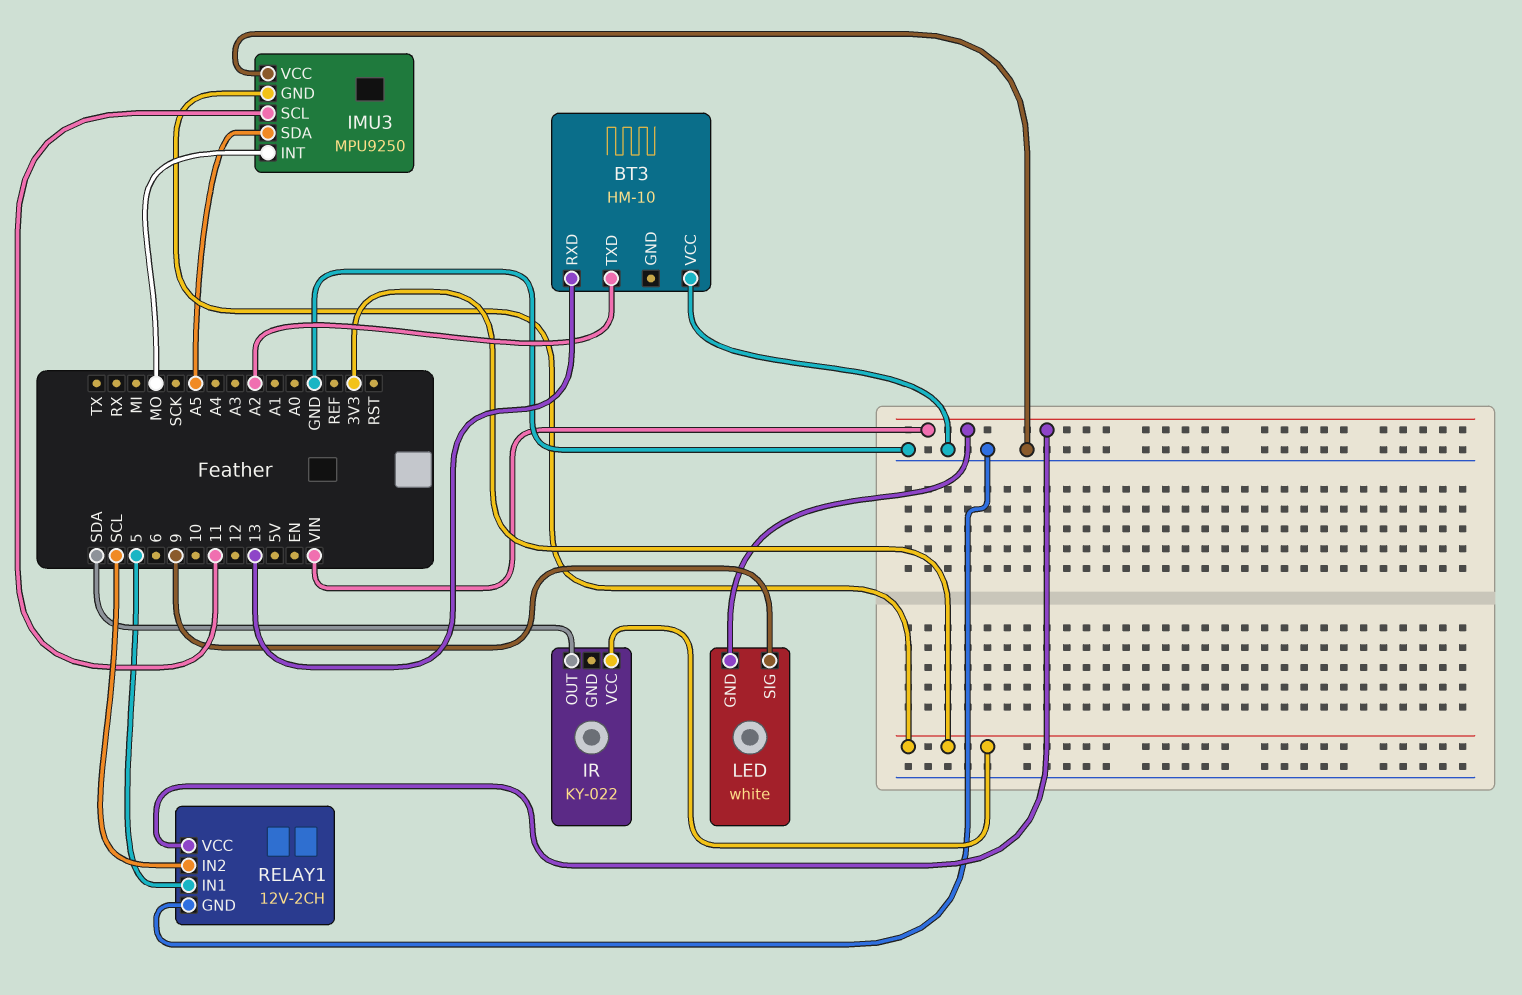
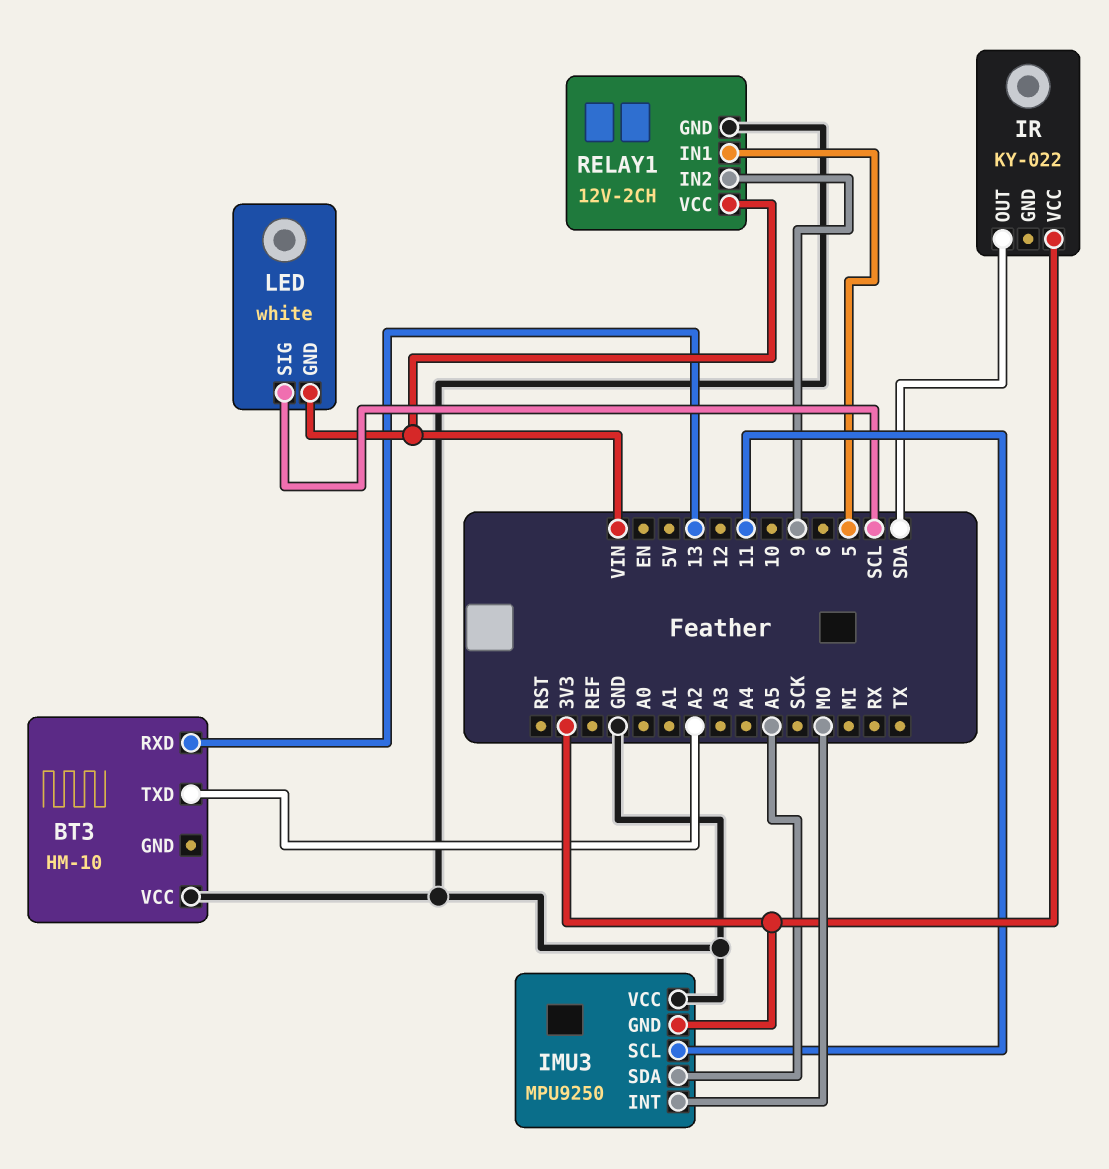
LED pin SIG: 9 -> SCL
RELAY1 pin IN2: SCL -> 9

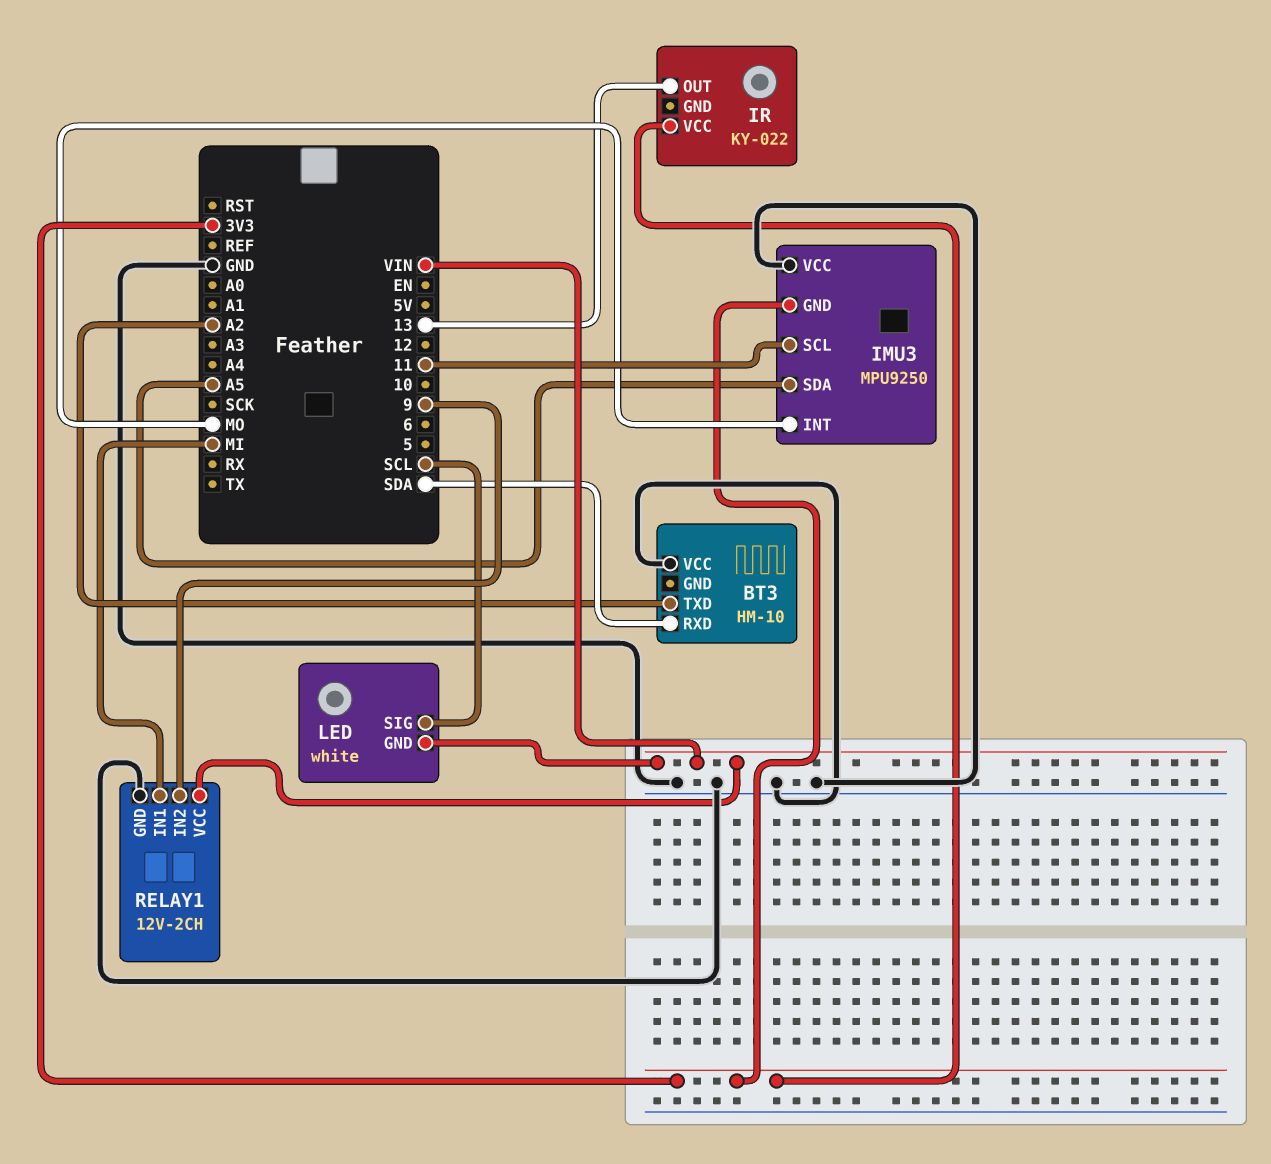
BT3 pin RXD: 13 -> SDA
IR pin OUT: SDA -> 13
RELAY1 pin IN1: 5 -> MI

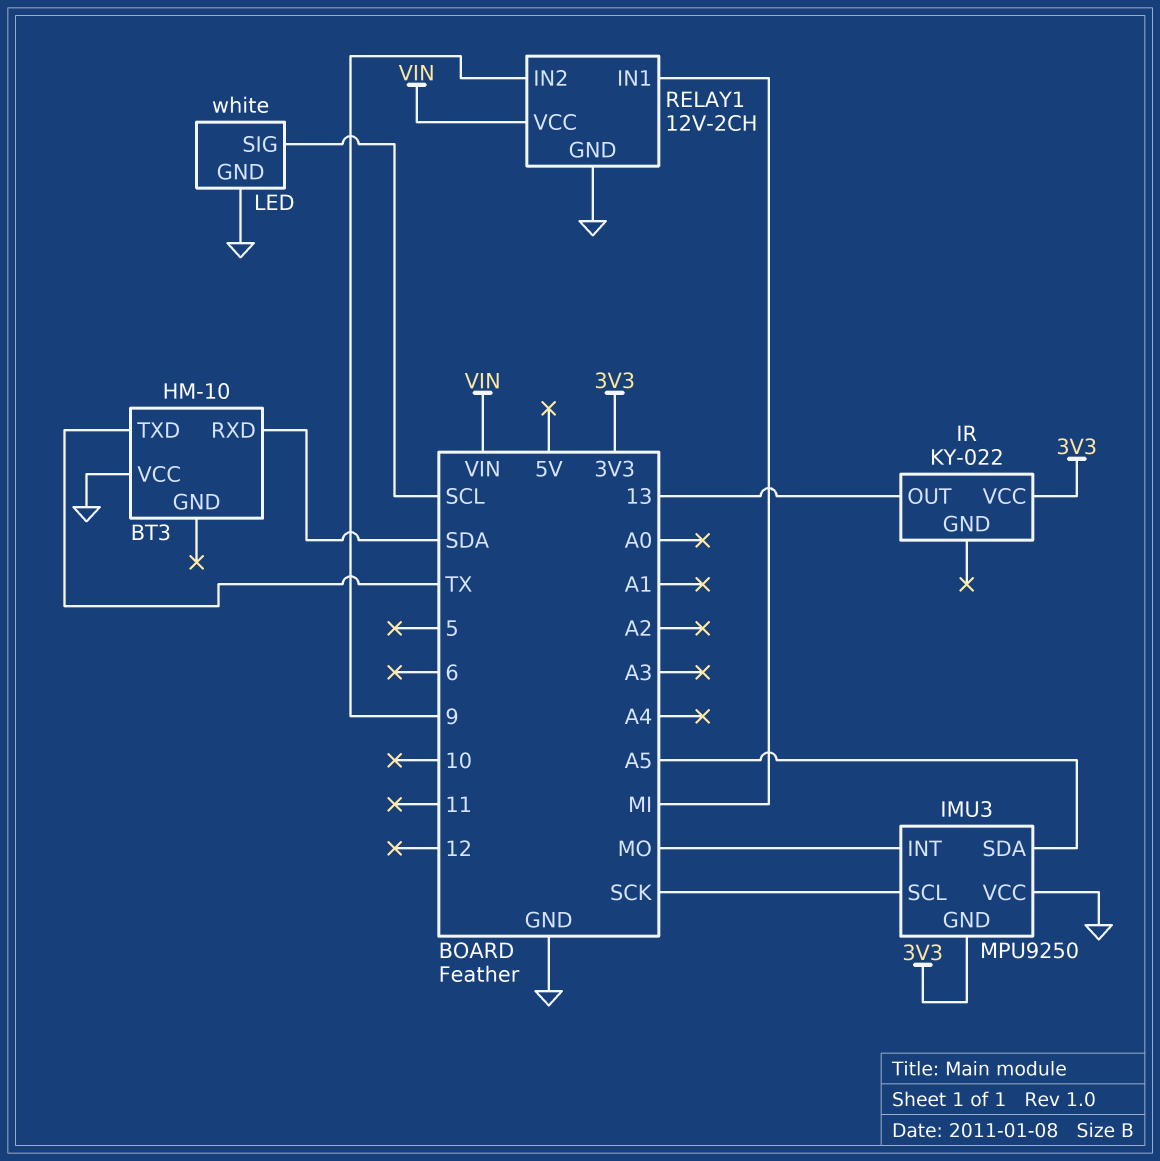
BT3 pin TXD: A2 -> TX
IMU3 pin SCL: 11 -> SCK
LED pin GND: VIN -> GND

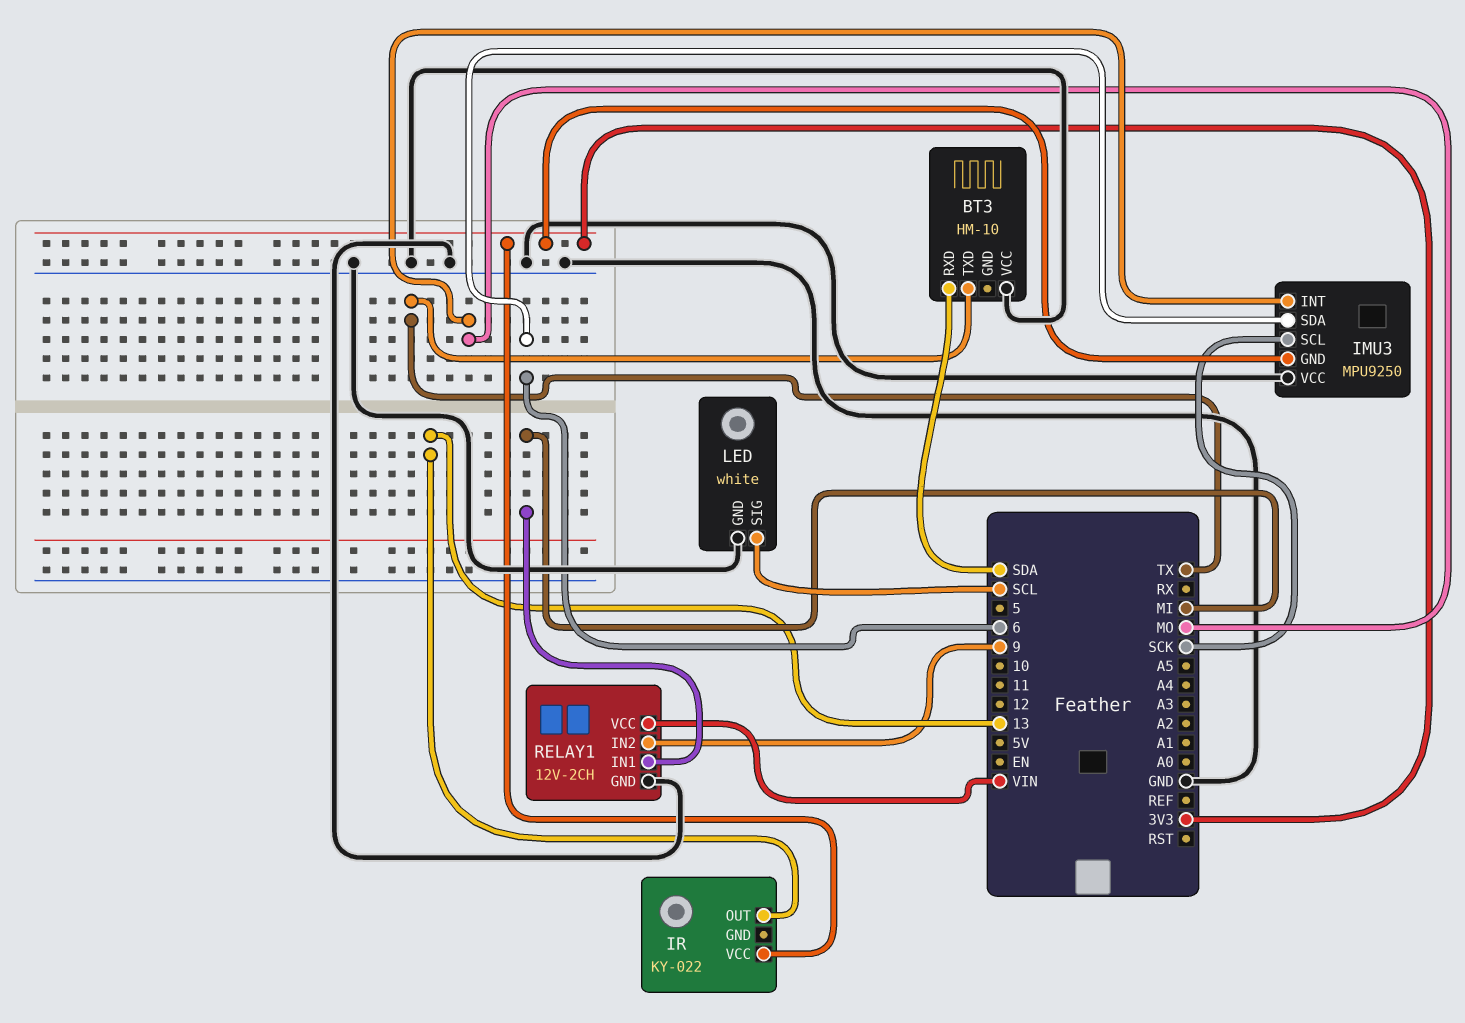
IMU3 pin SDA: A5 -> 6

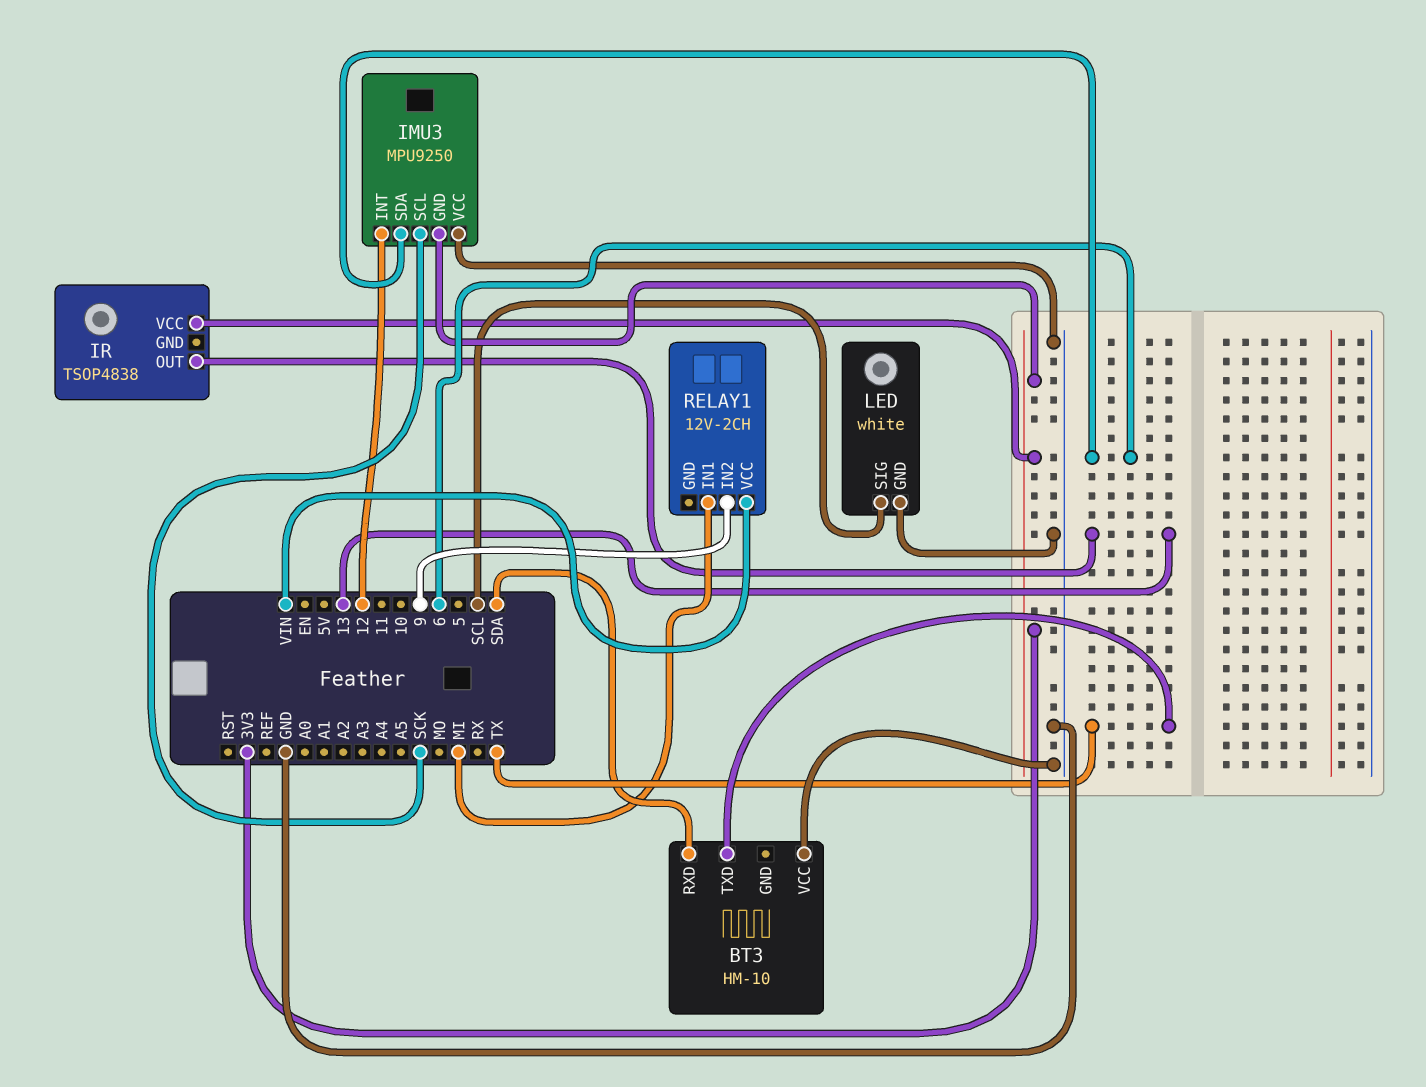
IMU3 pin INT: MO -> 12
IR: KY-022 -> TSOP4838
RELAY1 pin GND: GND -> none

